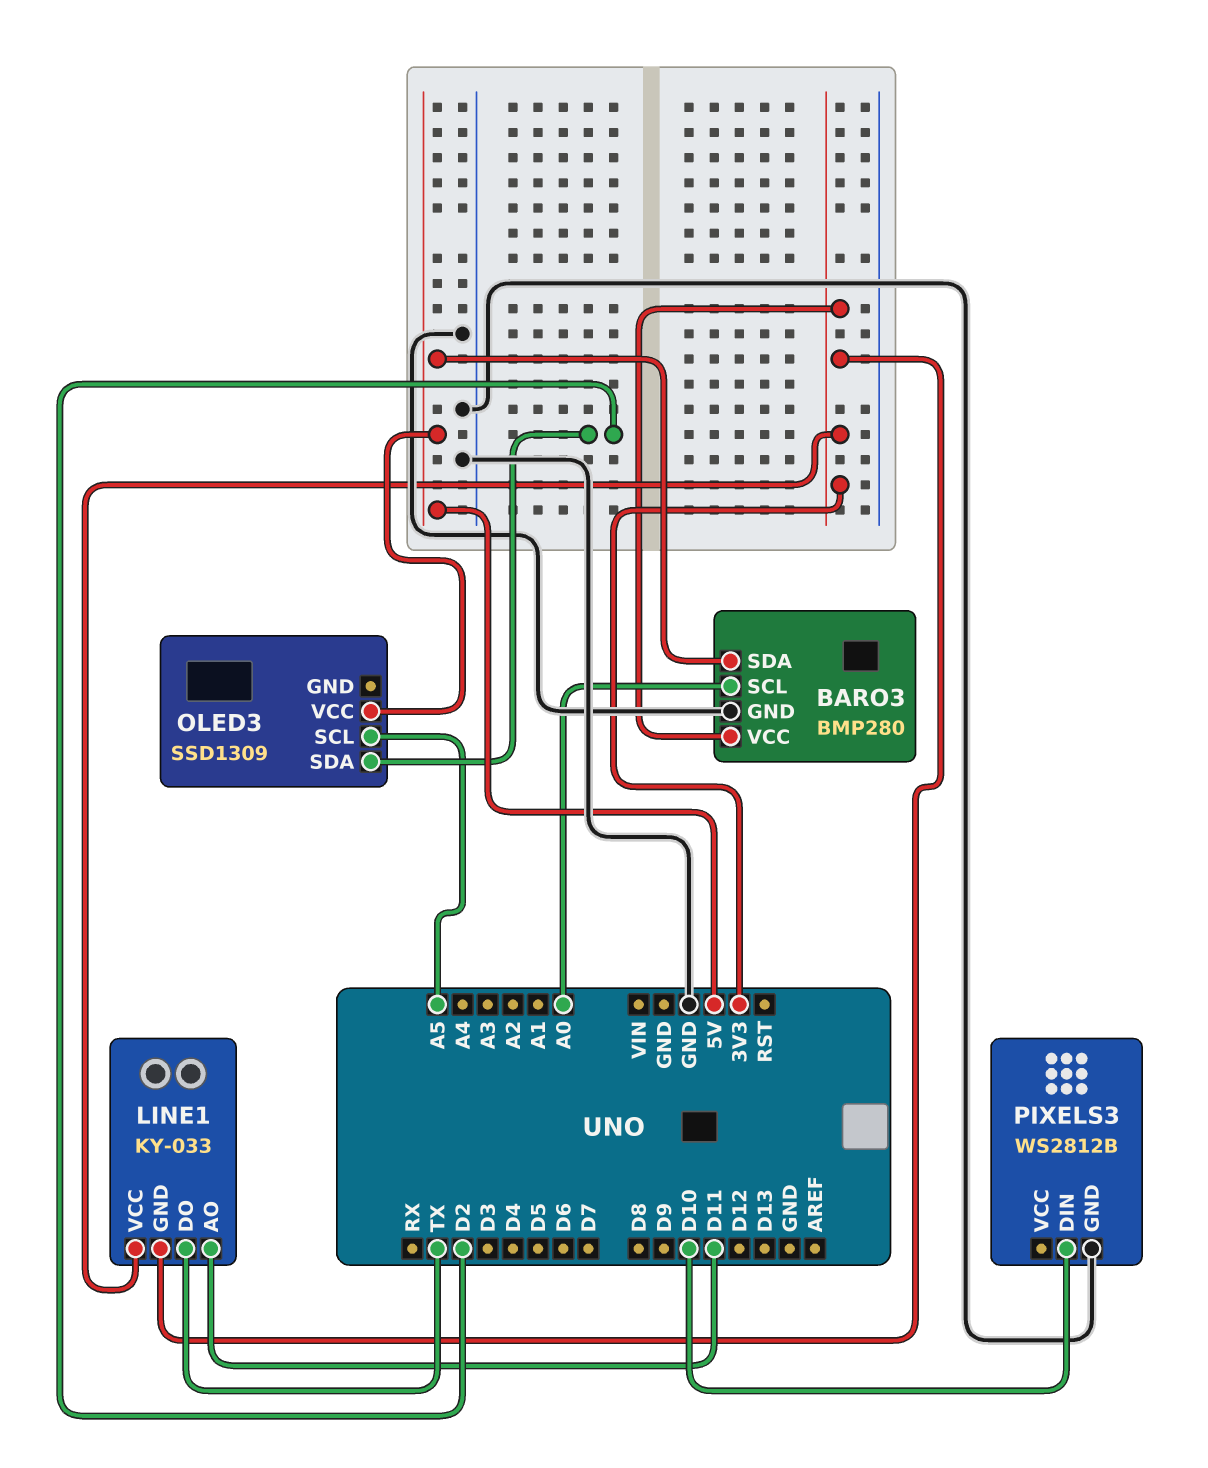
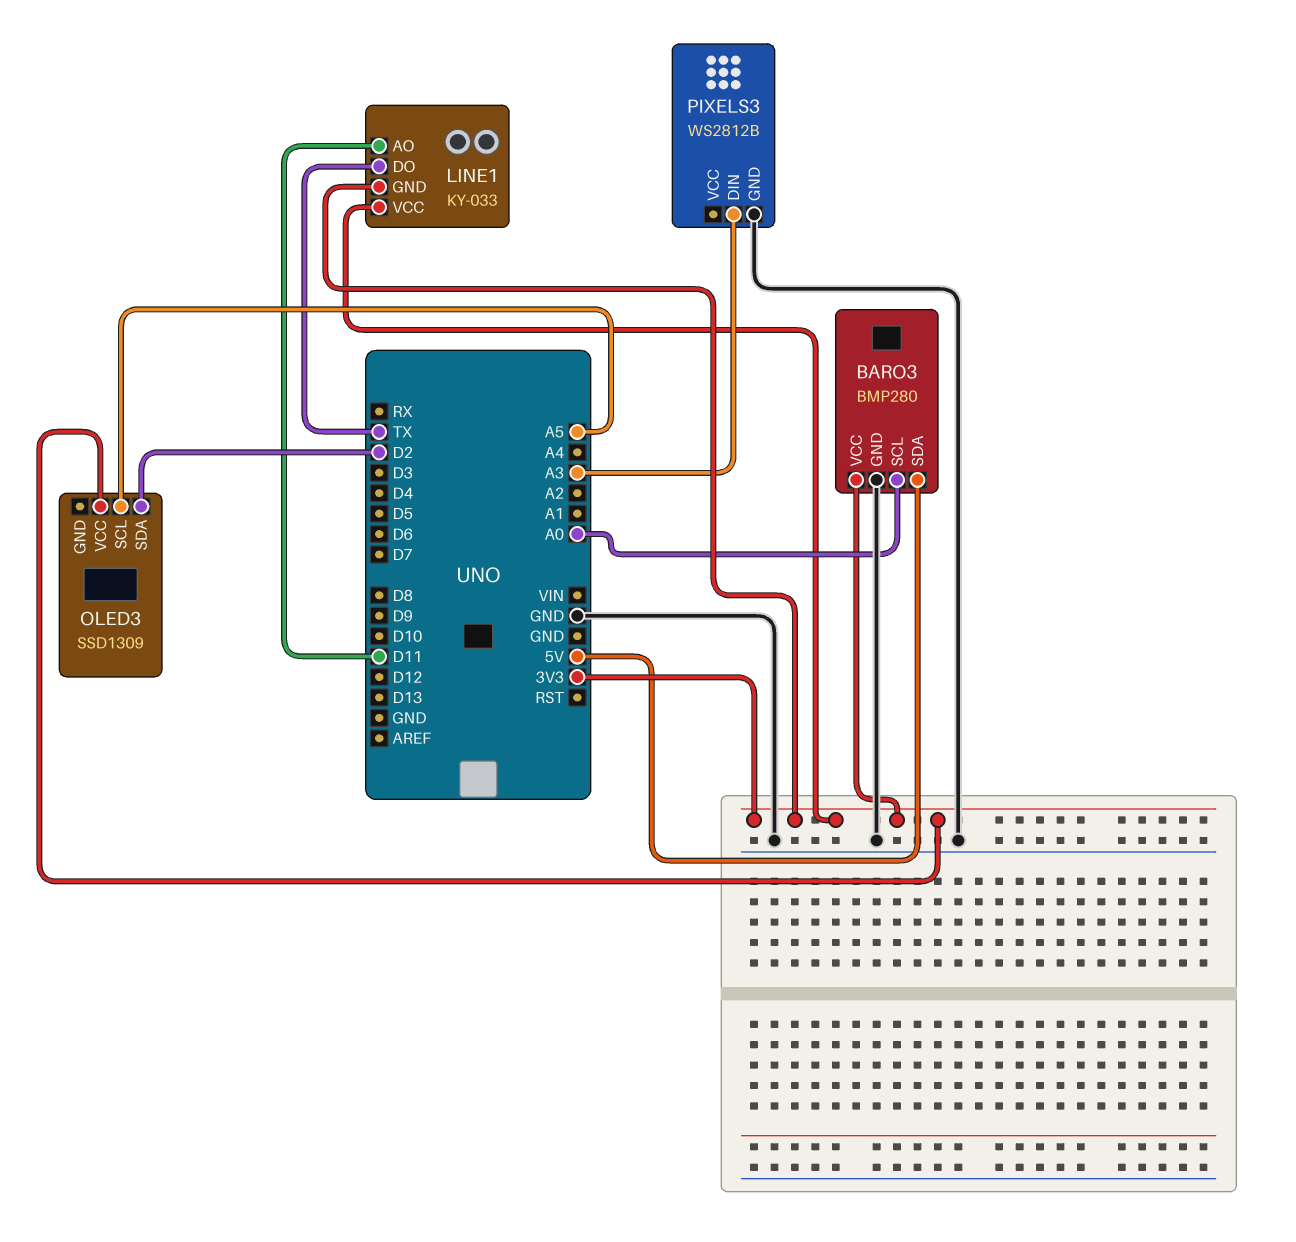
OLED3 pin VCC: 5V -> 3V3
PIXELS3 pin DIN: D10 -> A3

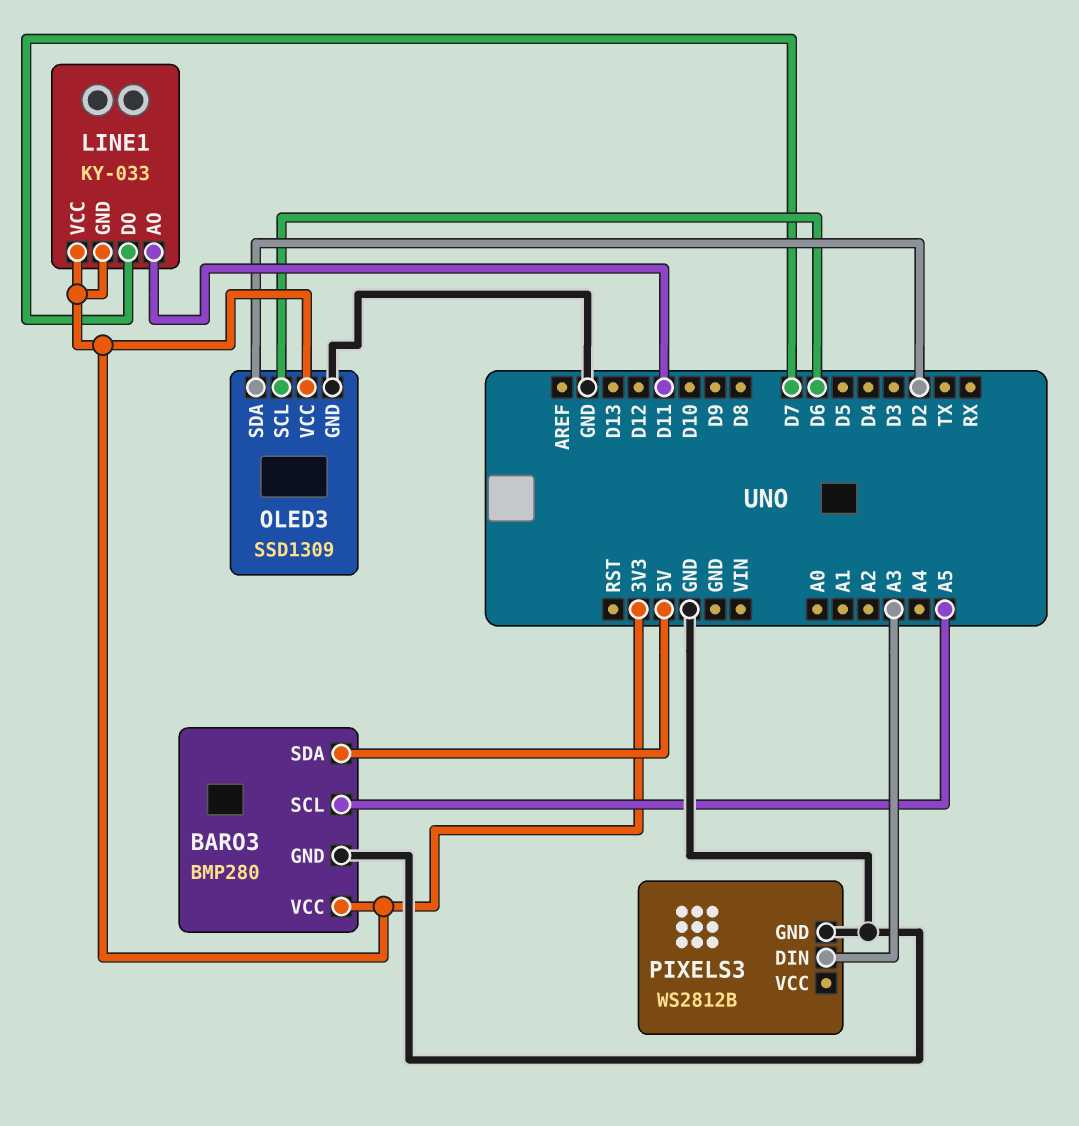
BARO3 pin SCL: A0 -> A5
LINE1 pin DO: TX -> D7
OLED3 pin GND: none -> GND
OLED3 pin SCL: A5 -> D6

